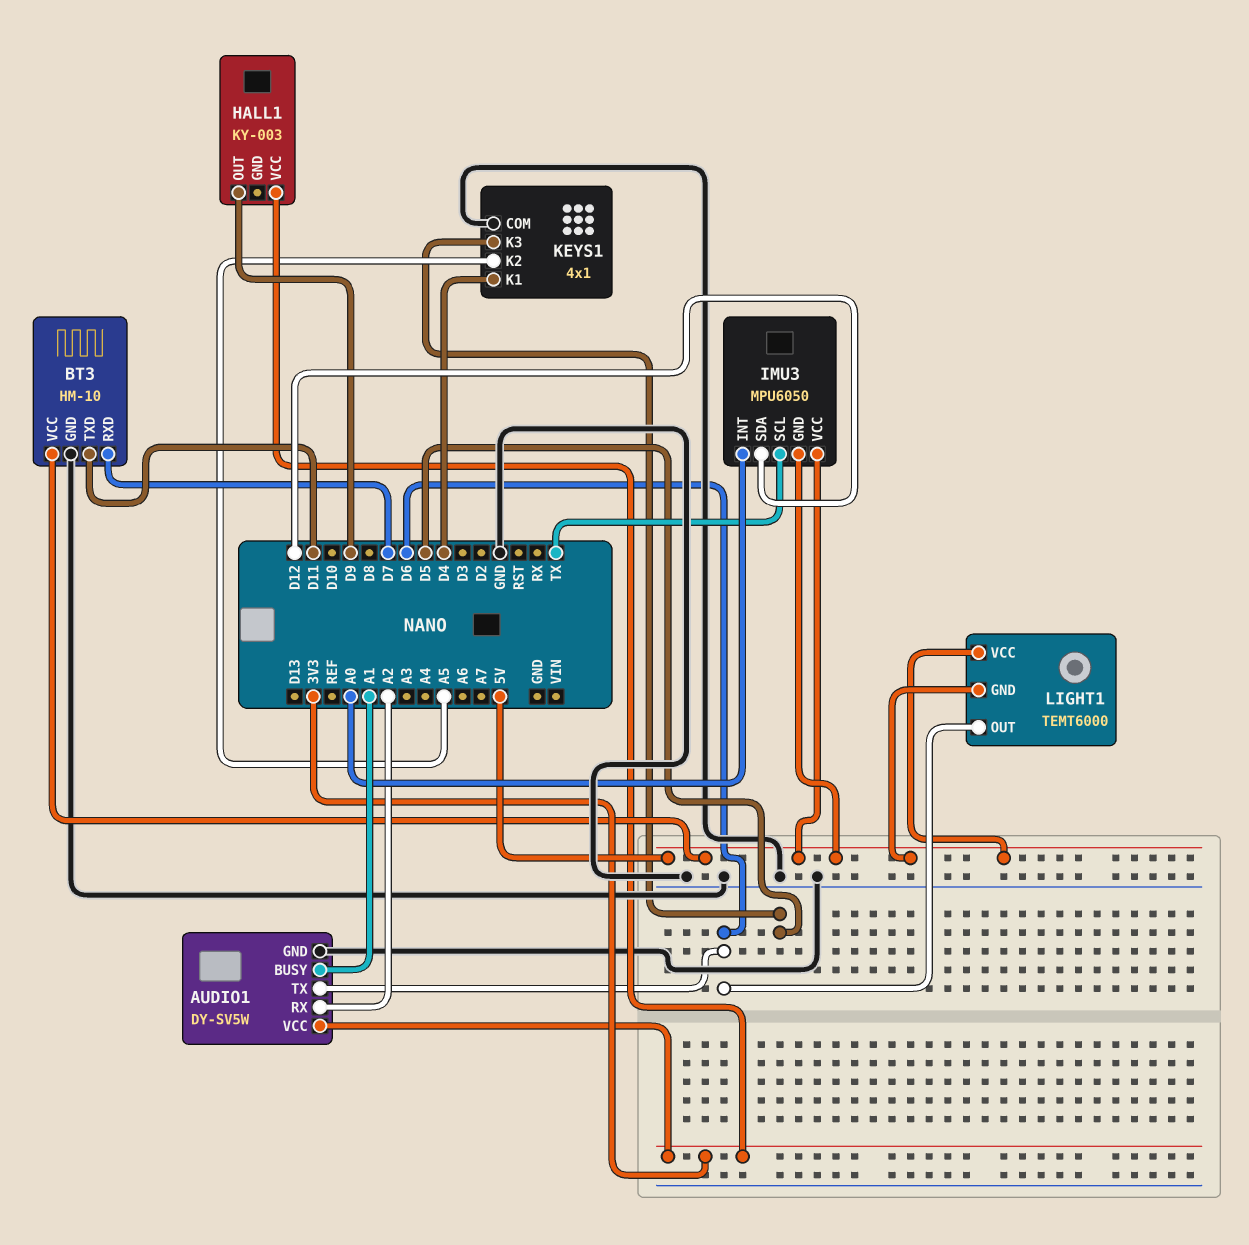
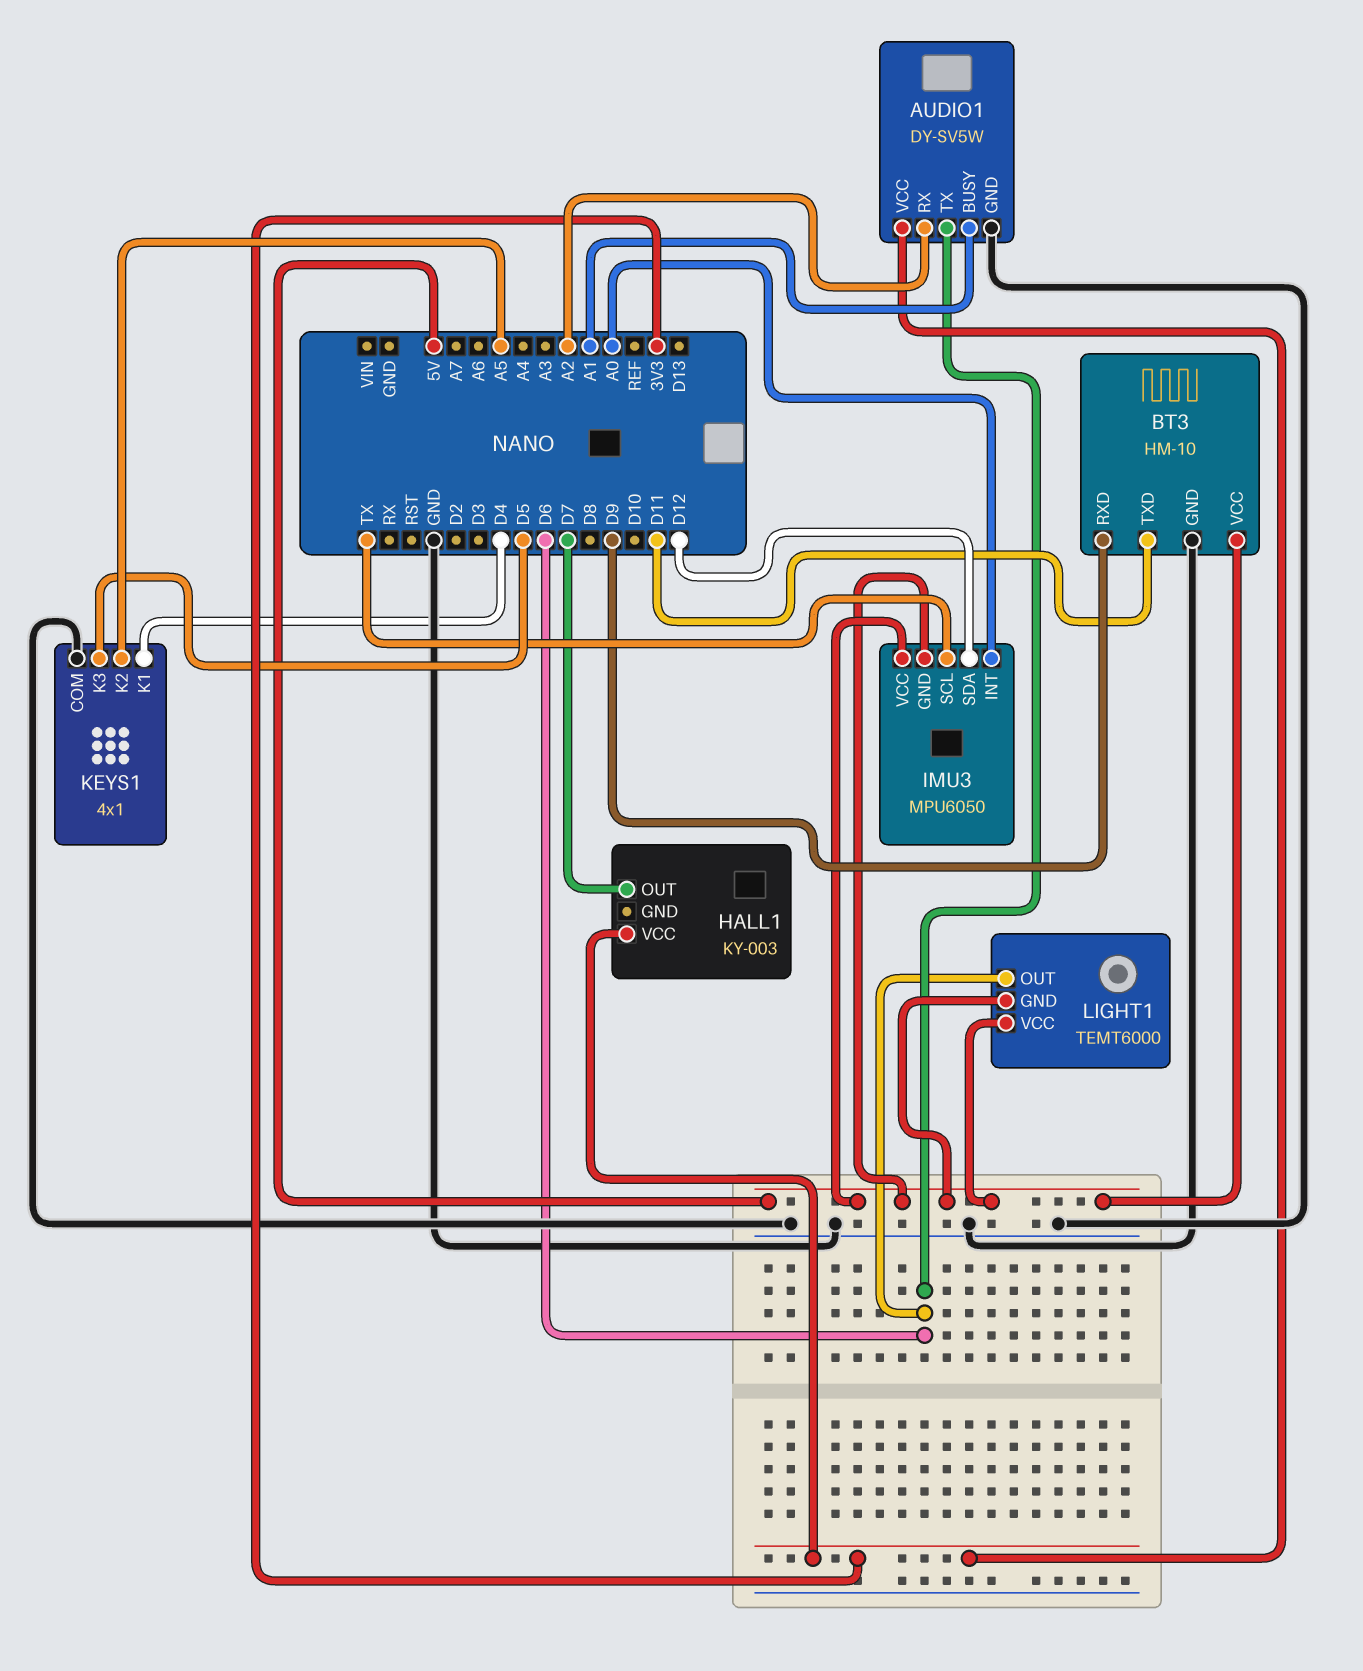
BT3 pin RXD: D7 -> D9
HALL1 pin OUT: D9 -> D7

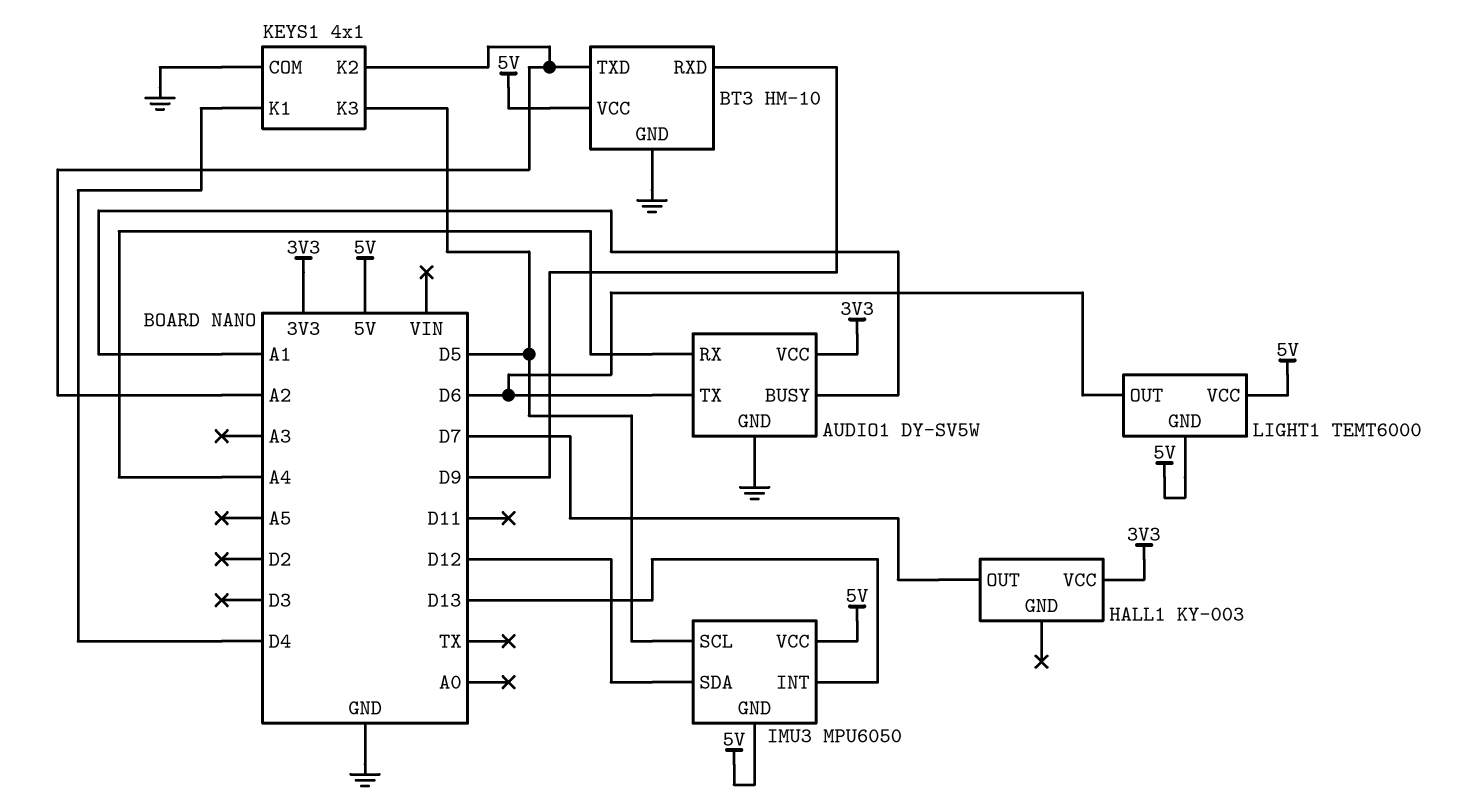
AUDIO1 pin RX: A2 -> A4
BT3 pin TXD: D11 -> A2
IMU3 pin INT: A0 -> D13
IMU3 pin SCL: TX -> D5
KEYS1 pin K2: A5 -> A2

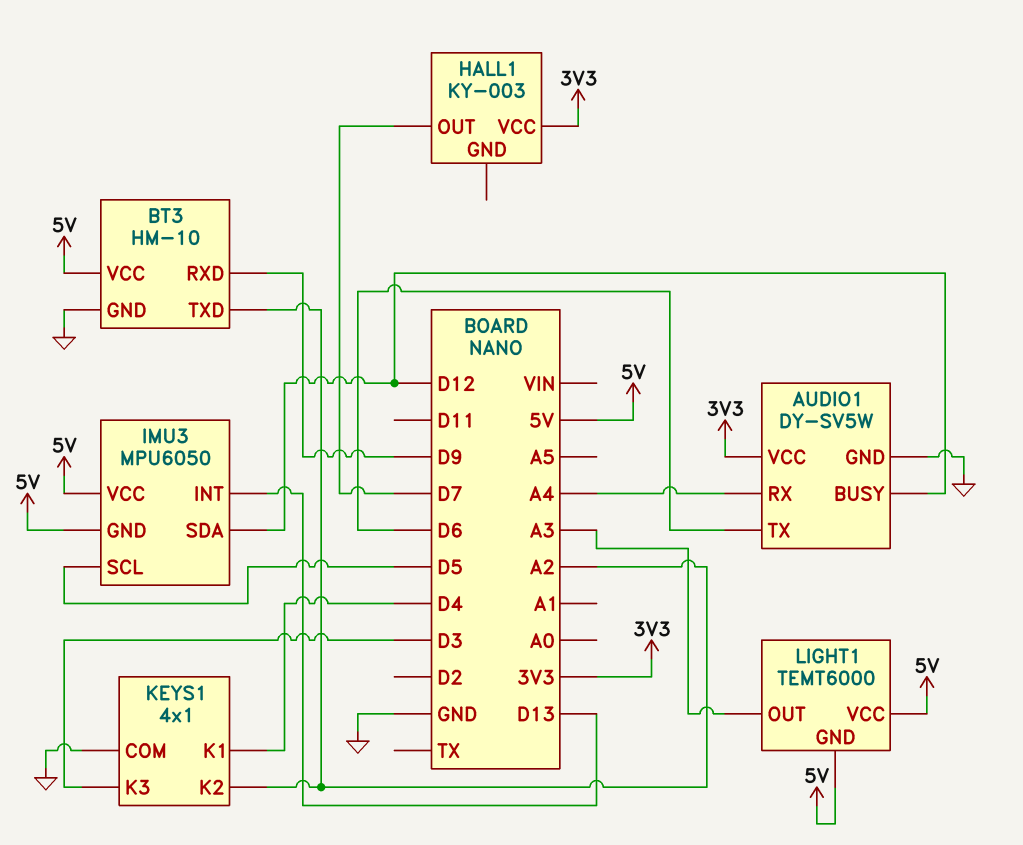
AUDIO1 pin BUSY: A1 -> D12
KEYS1 pin K3: D5 -> D3
LIGHT1 pin OUT: D6 -> A3

